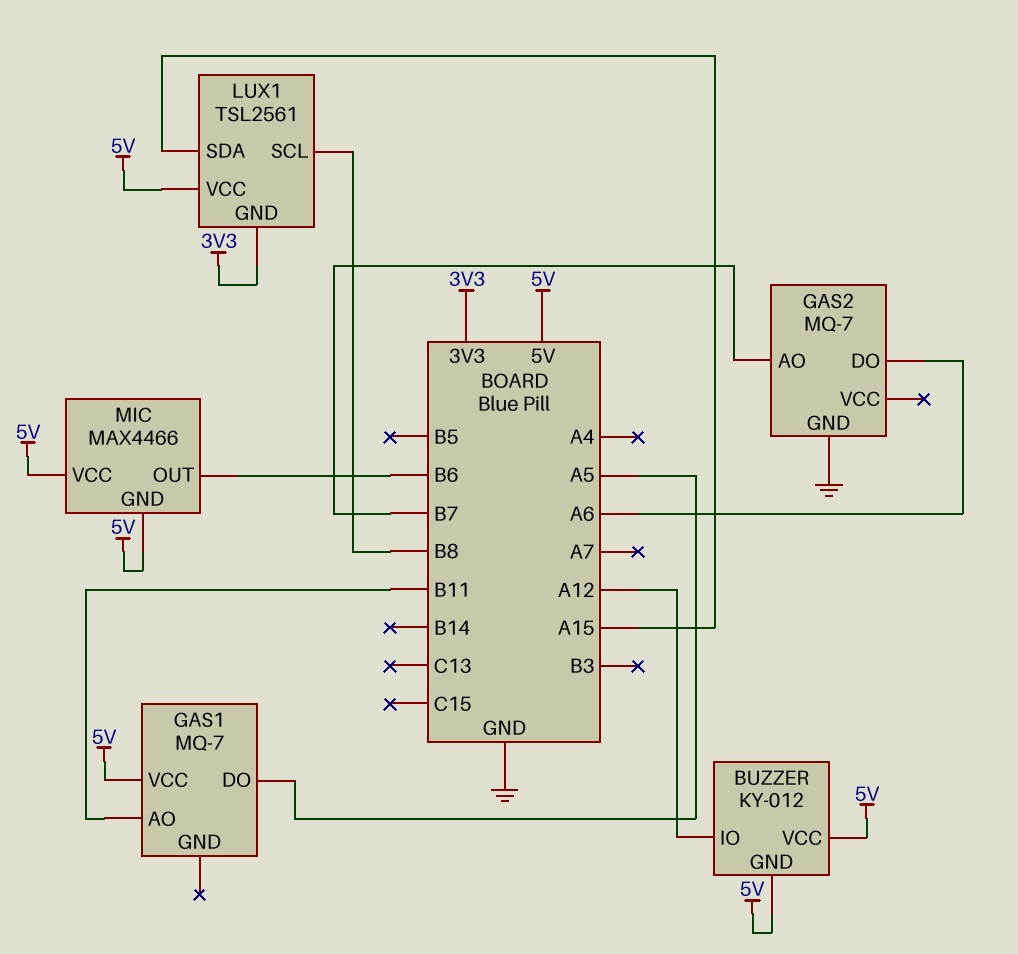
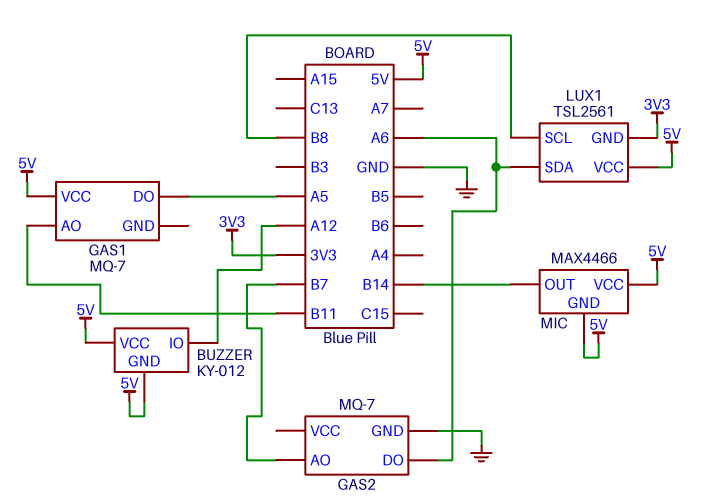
LUX1 pin SDA: A15 -> A6
MIC pin OUT: B6 -> B14

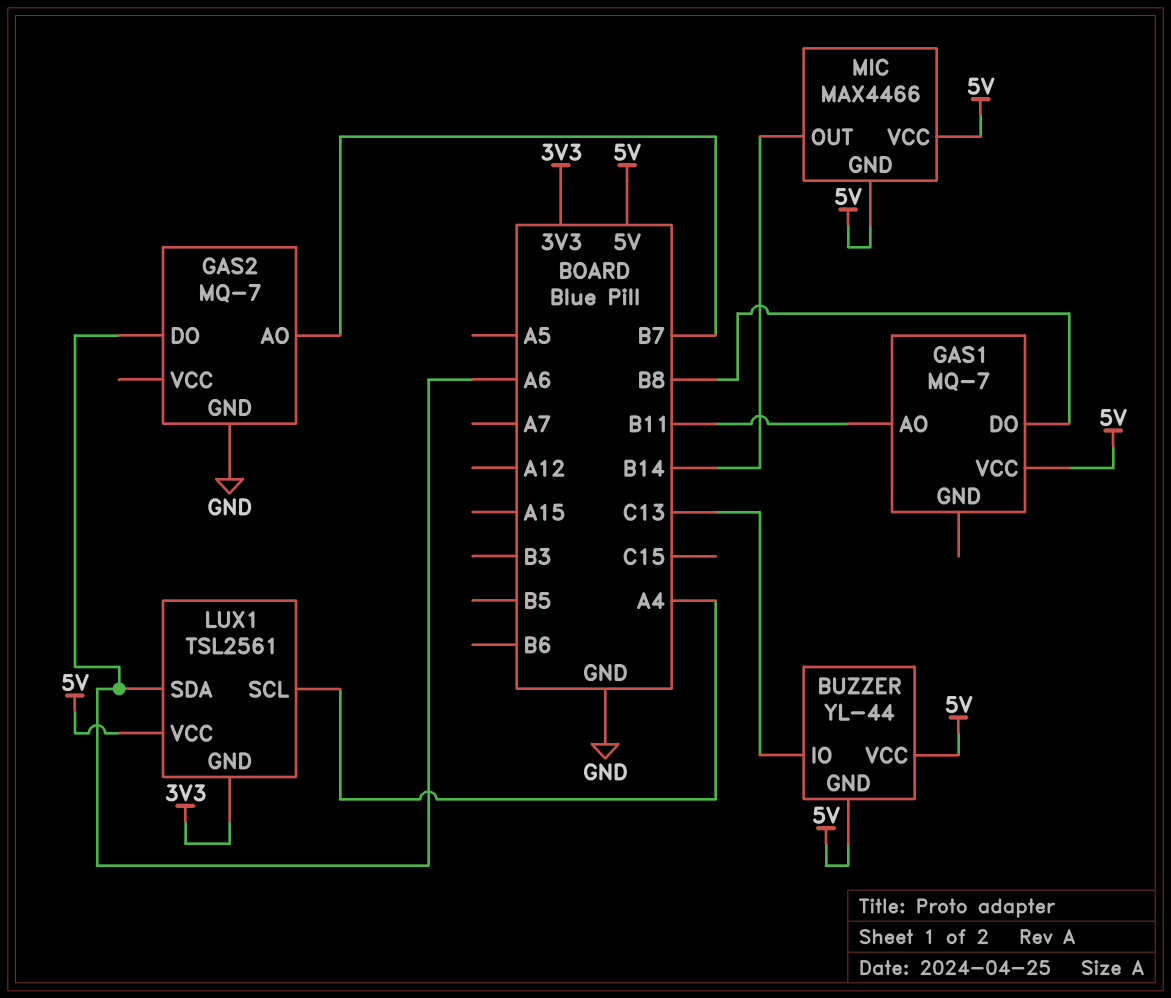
BUZZER: KY-012 -> YL-44
BUZZER pin IO: A12 -> C13
GAS1 pin DO: A5 -> B8
LUX1 pin SCL: B8 -> A4

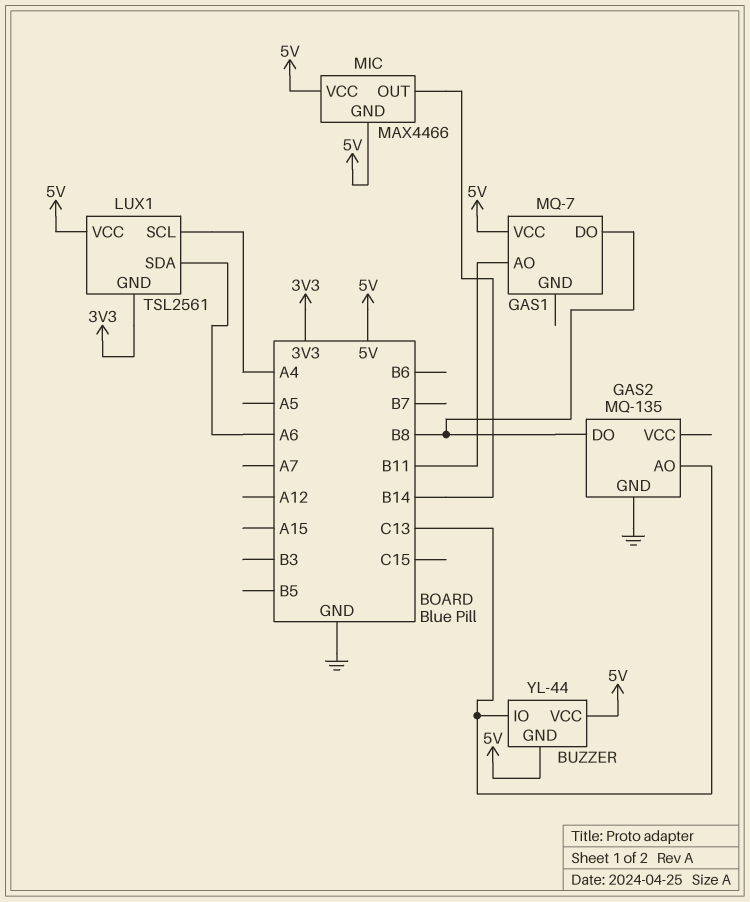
GAS2: MQ-7 -> MQ-135
GAS2 pin AO: B7 -> C13
GAS2 pin DO: A6 -> B8

